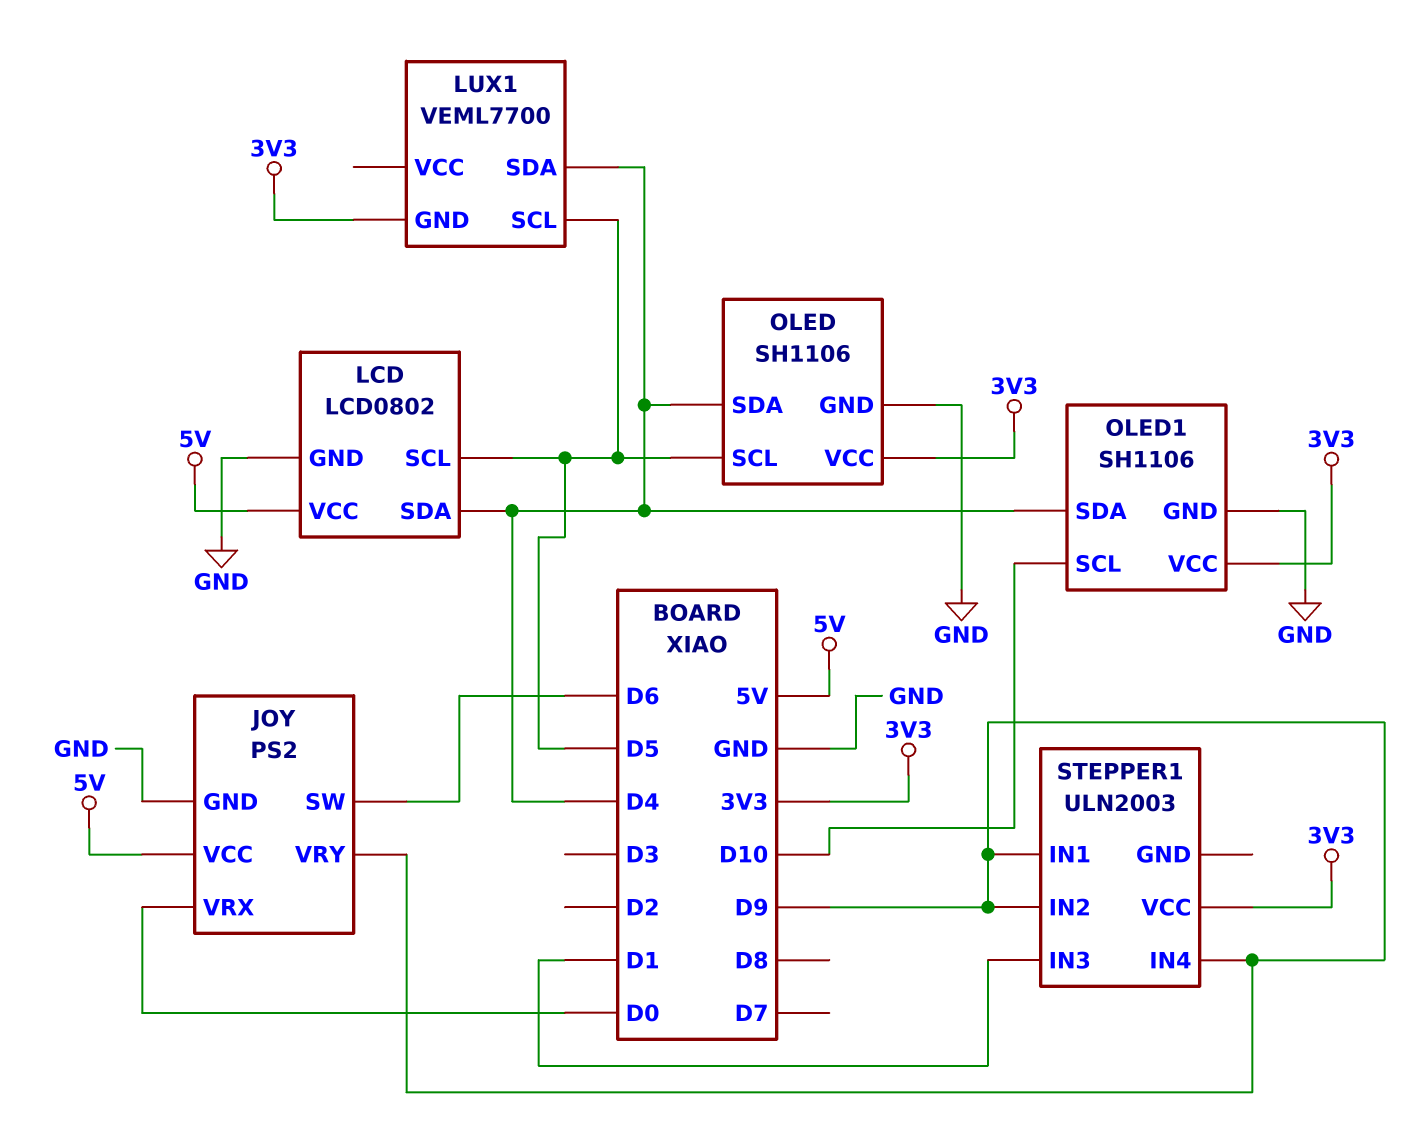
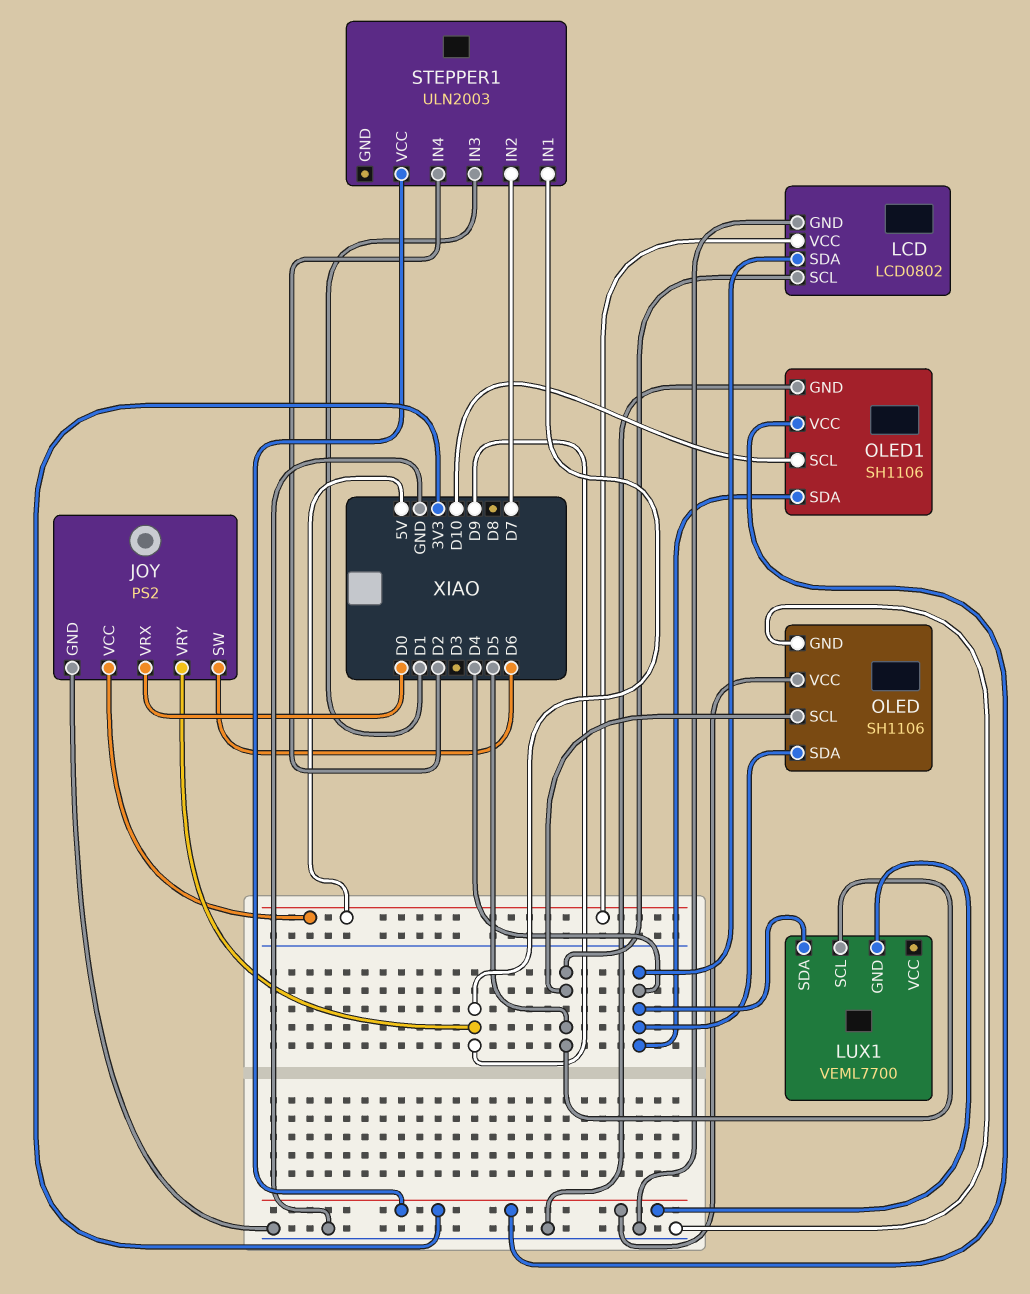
STEPPER1 pin IN2: D9 -> D7
STEPPER1 pin IN4: D9 -> D2

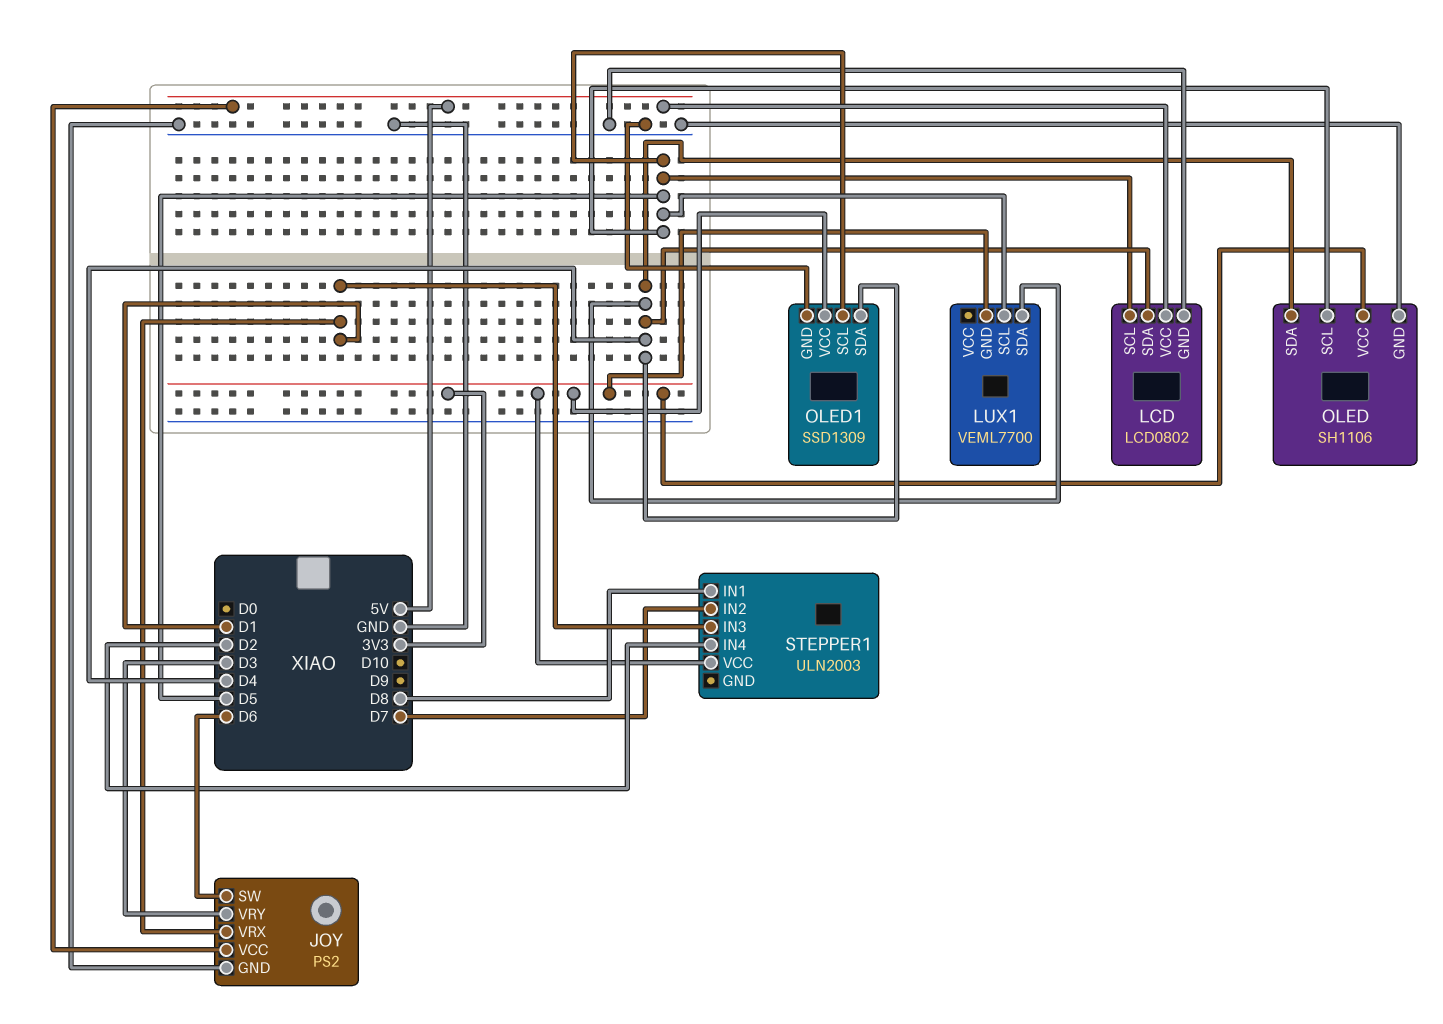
JOY pin VRX: D0 -> D1
JOY pin VRY: D9 -> D3
OLED1: SH1106 -> SSD1309
OLED1 pin SCL: D10 -> D5
STEPPER1 pin IN1: D9 -> D8

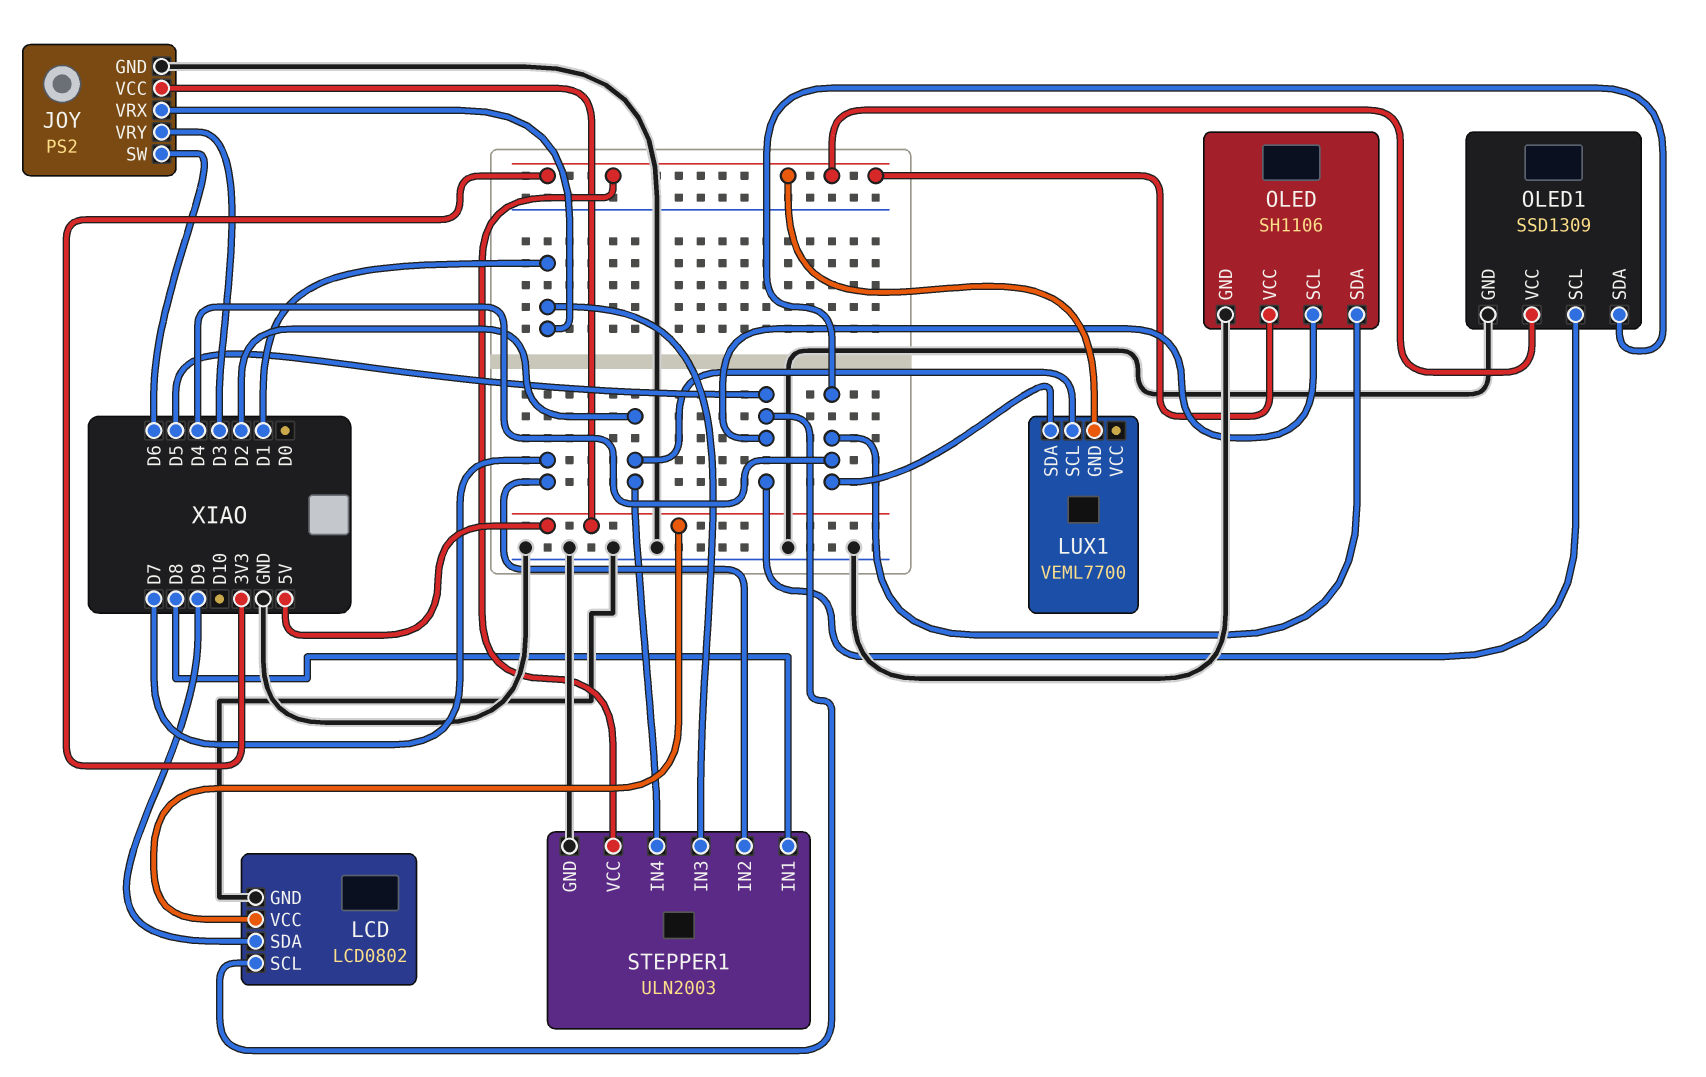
LCD pin SDA: D4 -> D9
LUX1 pin SCL: D5 -> D2
STEPPER1 pin GND: none -> GND

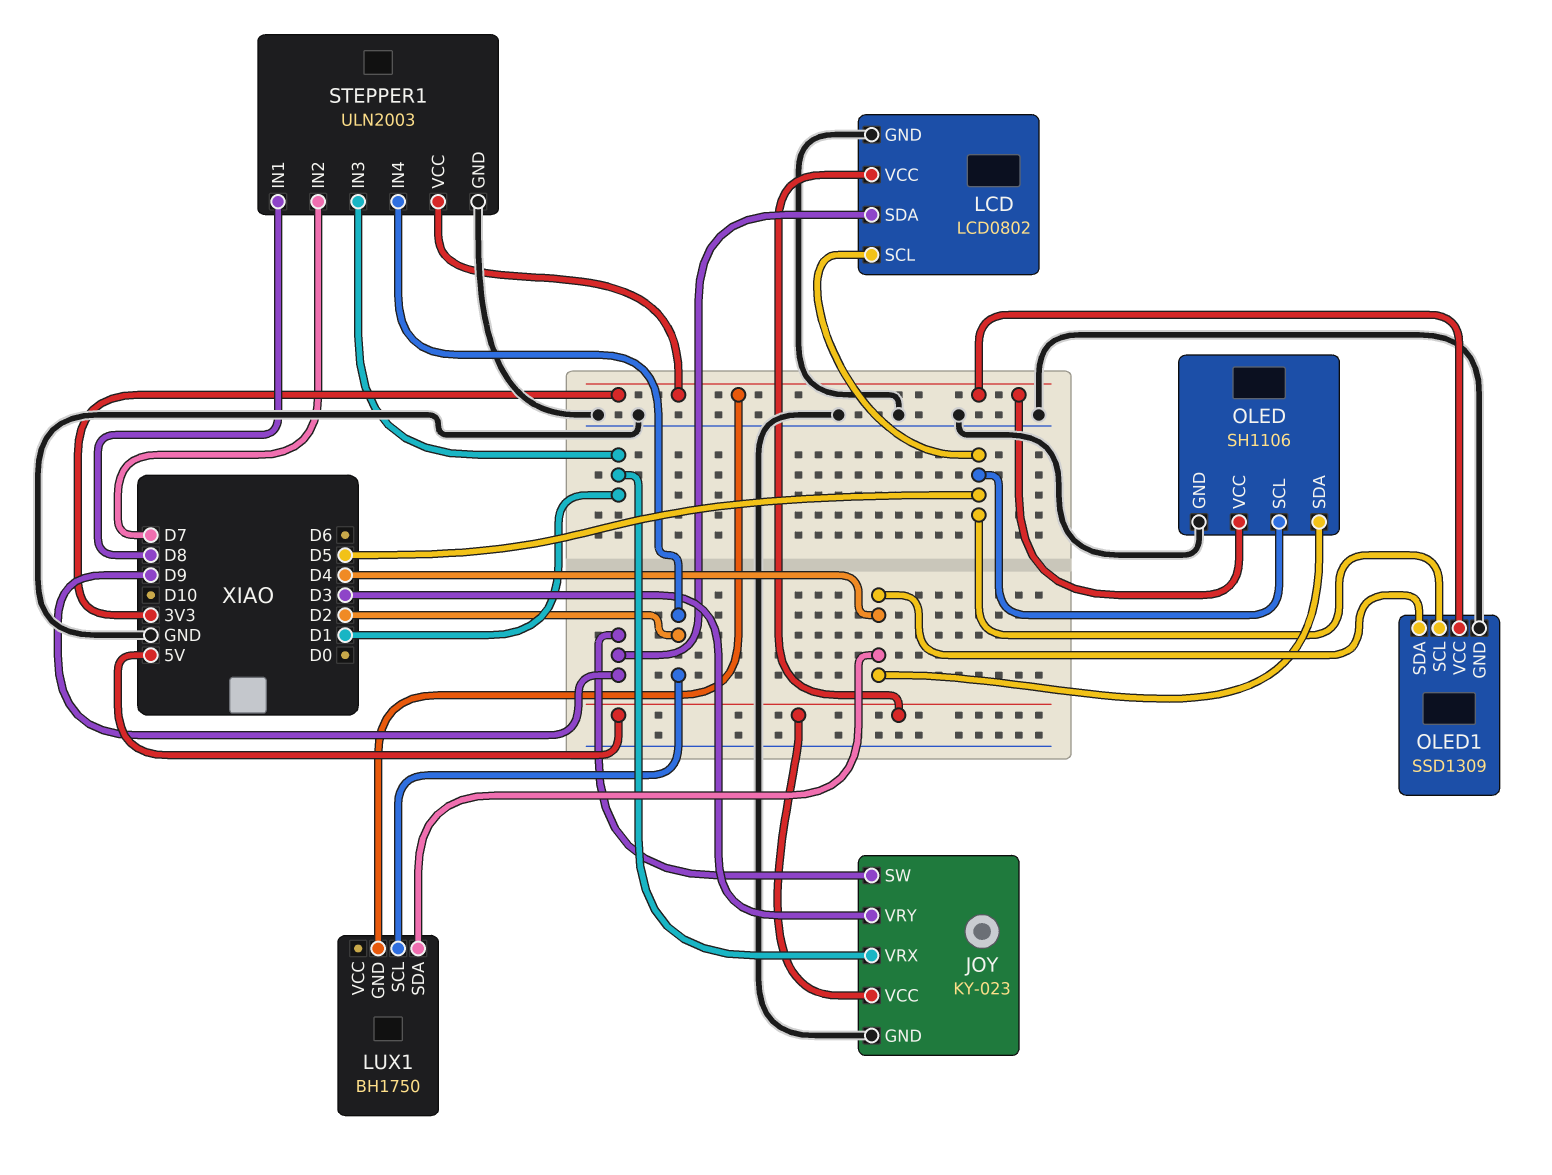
JOY: PS2 -> KY-023
JOY pin SW: D6 -> D9
LUX1: VEML7700 -> BH1750

